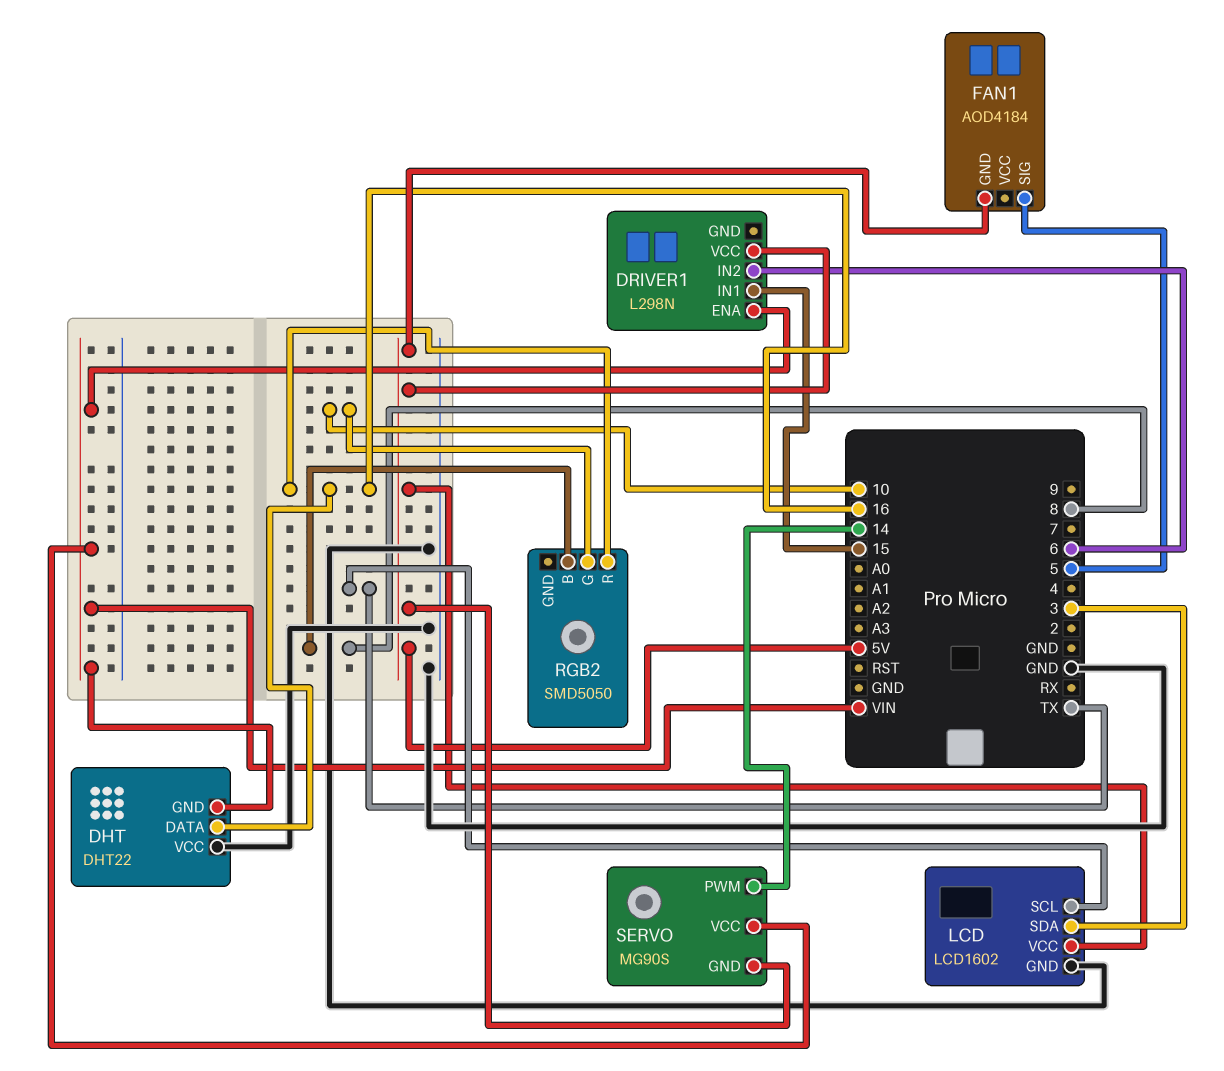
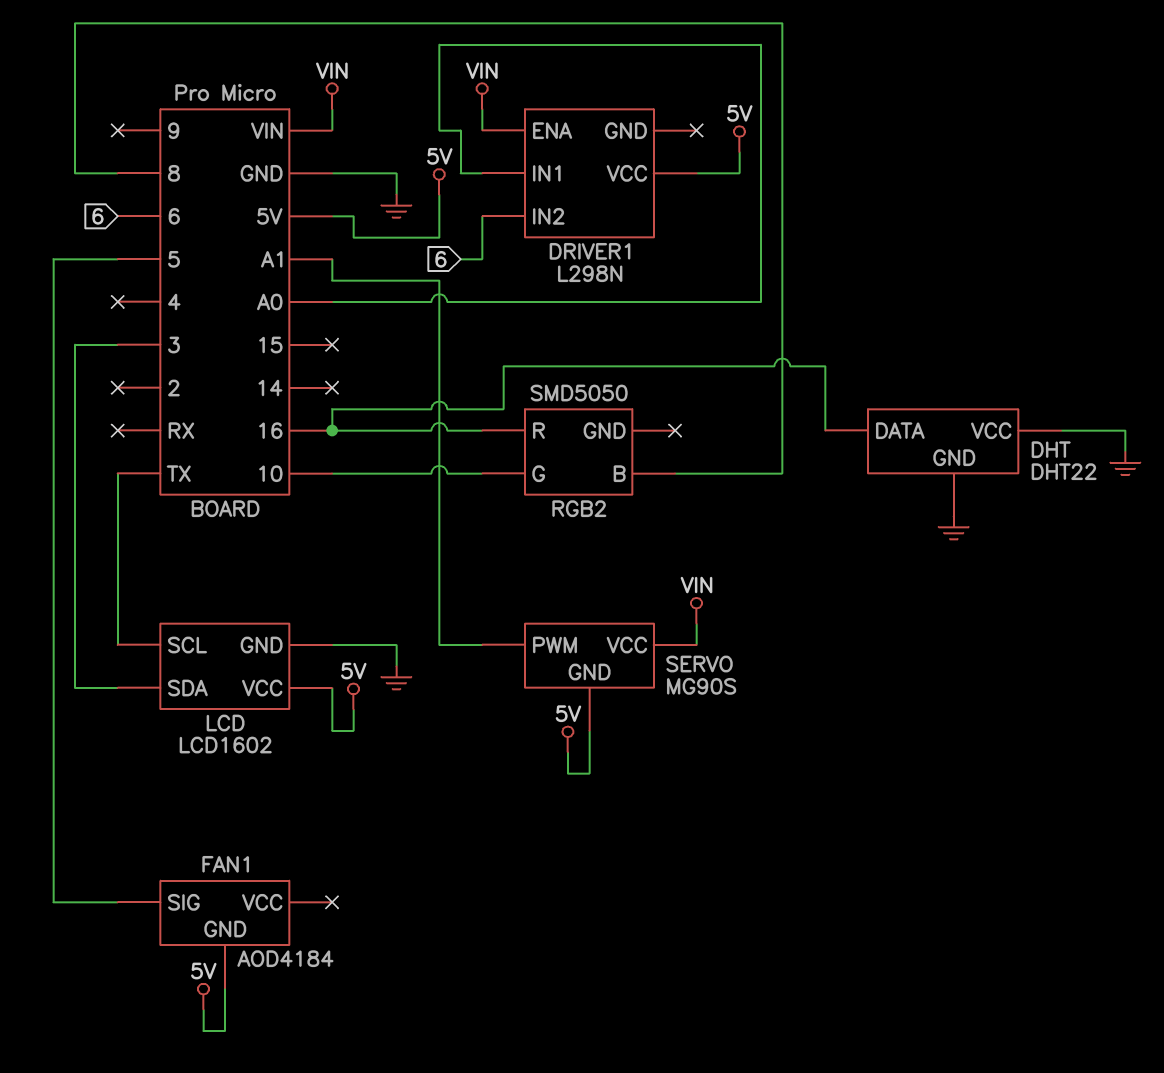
DHT pin GND: VIN -> GND
DRIVER1 pin IN1: 15 -> A0
SERVO pin PWM: 14 -> A1

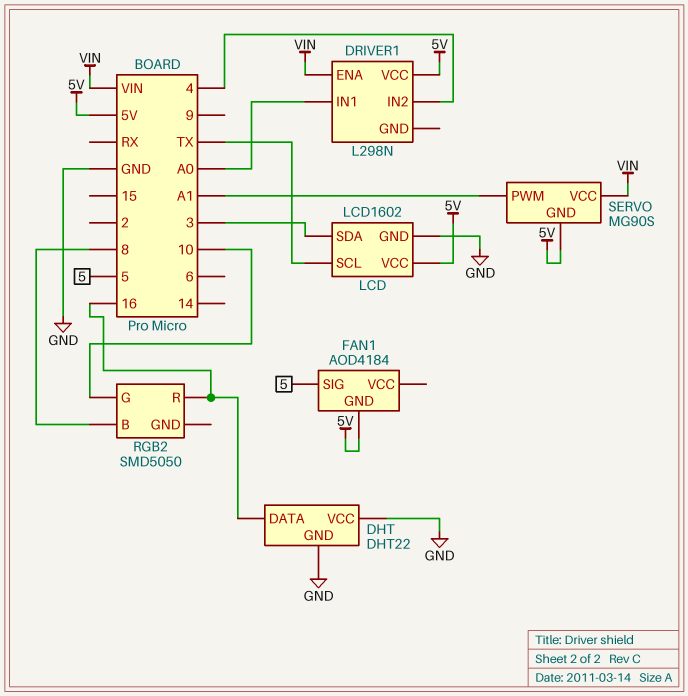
DRIVER1 pin IN2: 6 -> 4

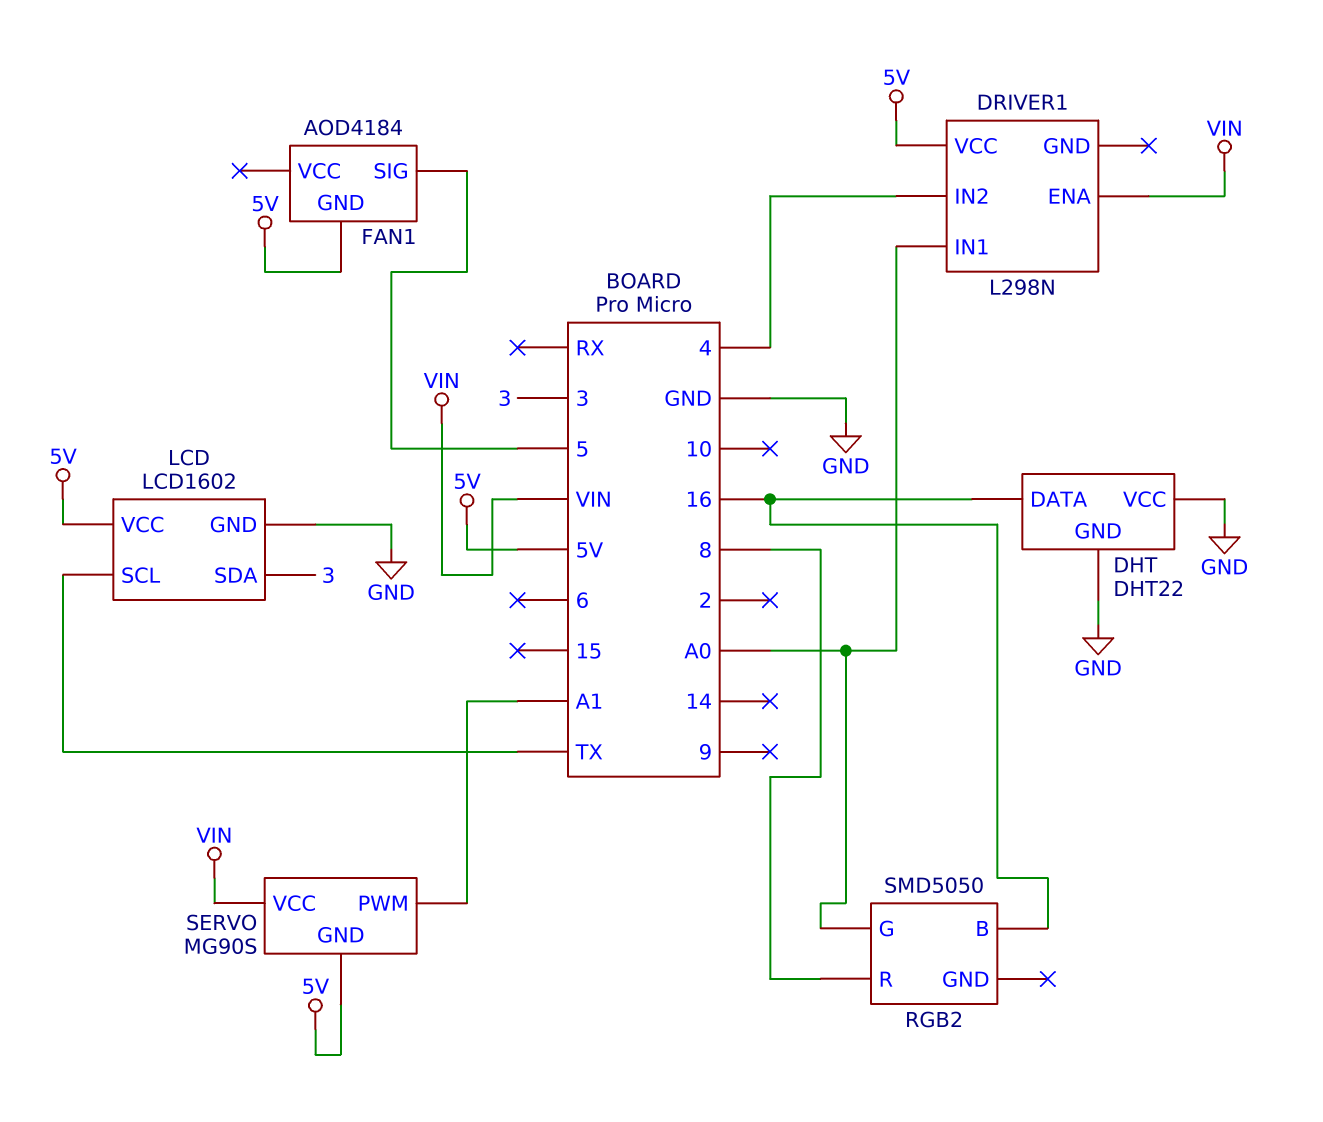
RGB2 pin B: 8 -> 16
RGB2 pin G: 10 -> A0
RGB2 pin R: 16 -> 8

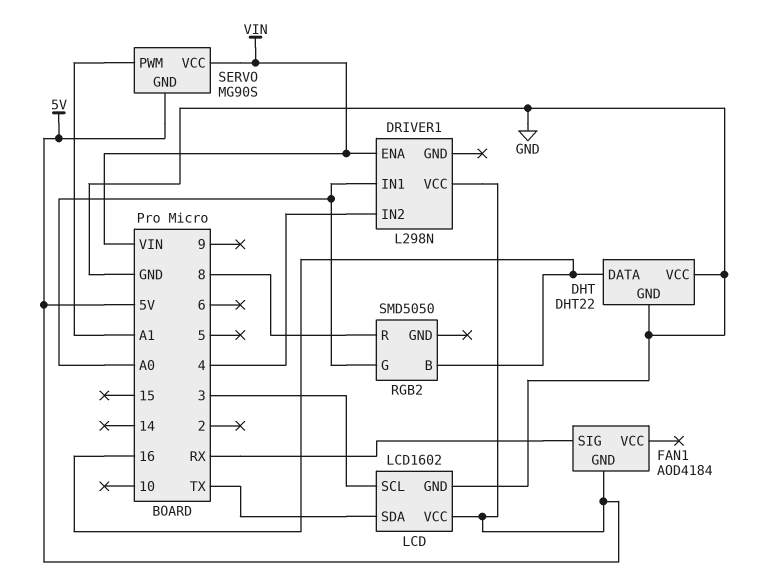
FAN1 pin SIG: 5 -> RX
LCD pin SCL: TX -> 3
LCD pin SDA: 3 -> TX

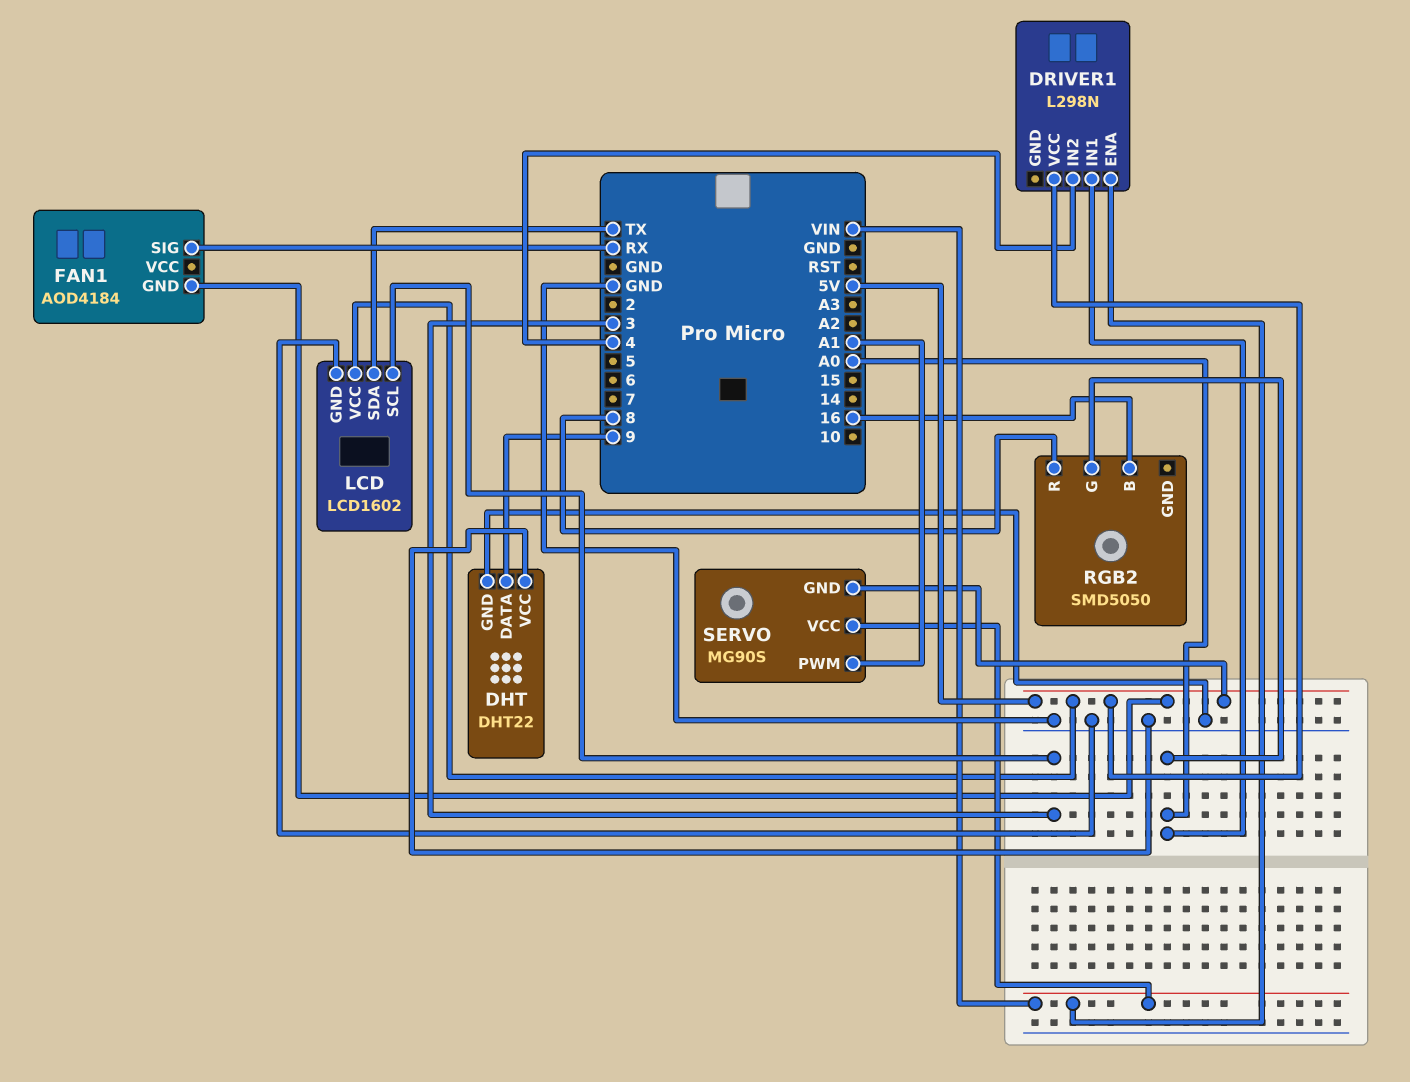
DHT pin DATA: 16 -> 9

